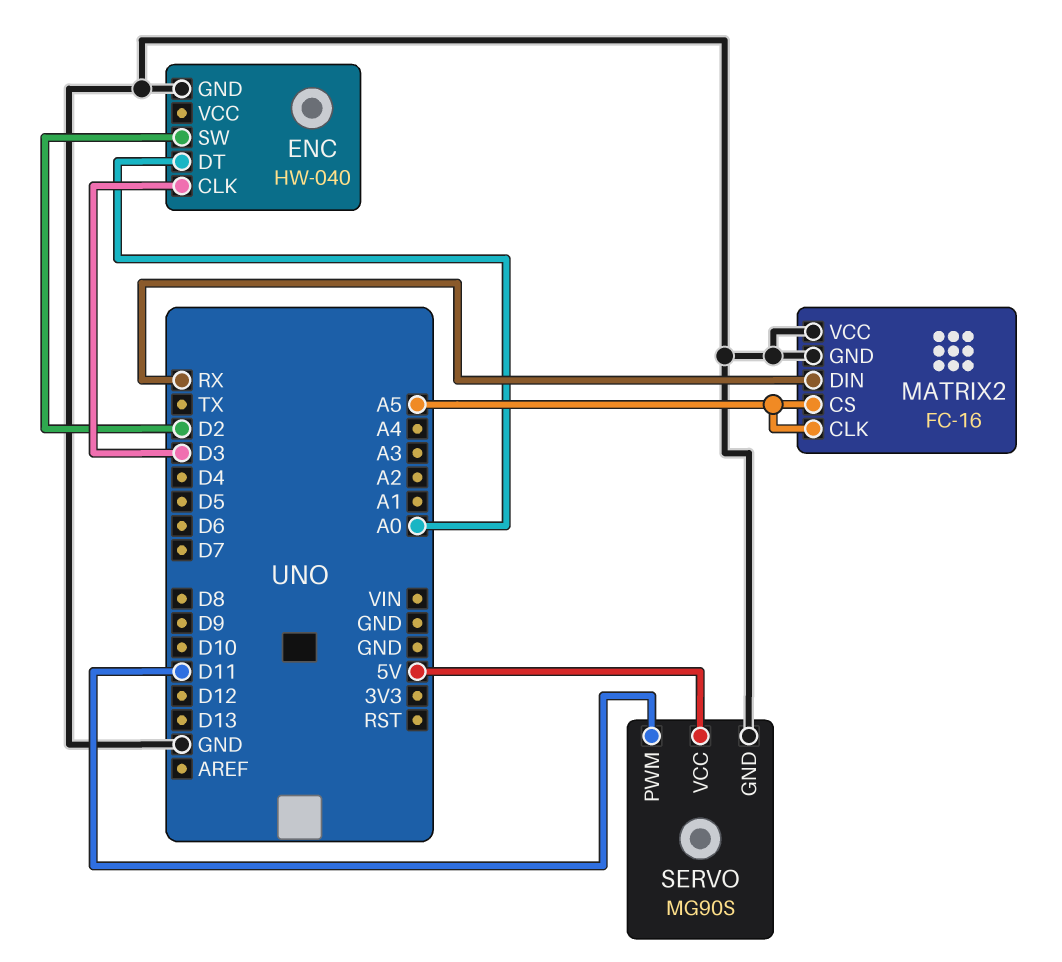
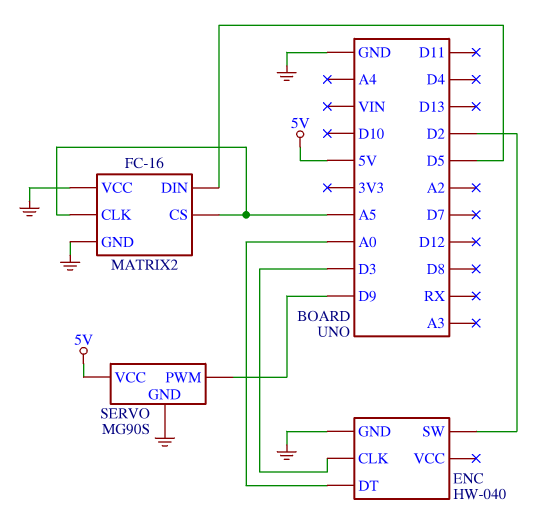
MATRIX2 pin DIN: RX -> D5
SERVO pin PWM: D11 -> D9

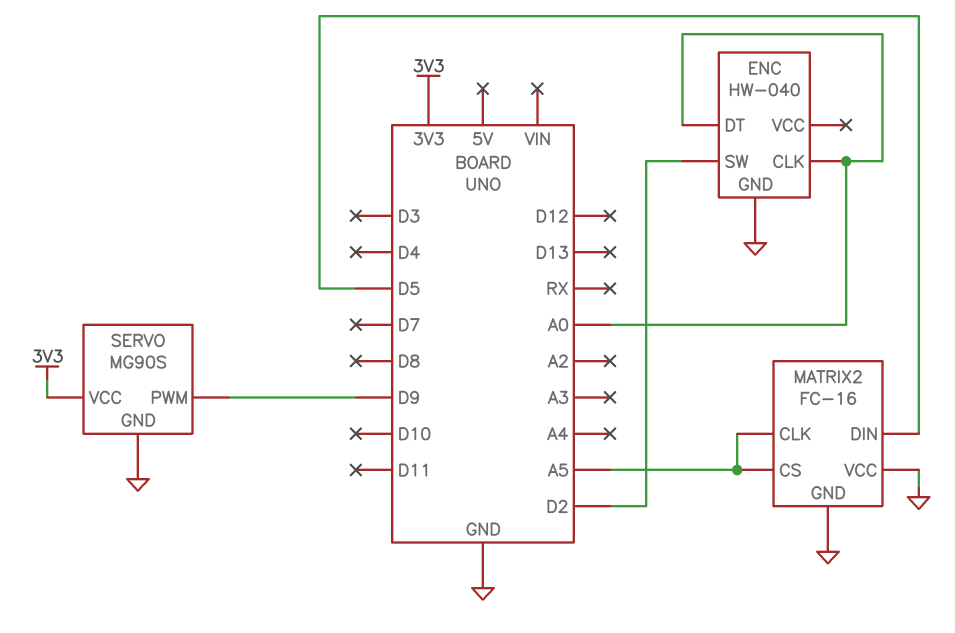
ENC pin CLK: D3 -> A0
SERVO pin VCC: 5V -> 3V3

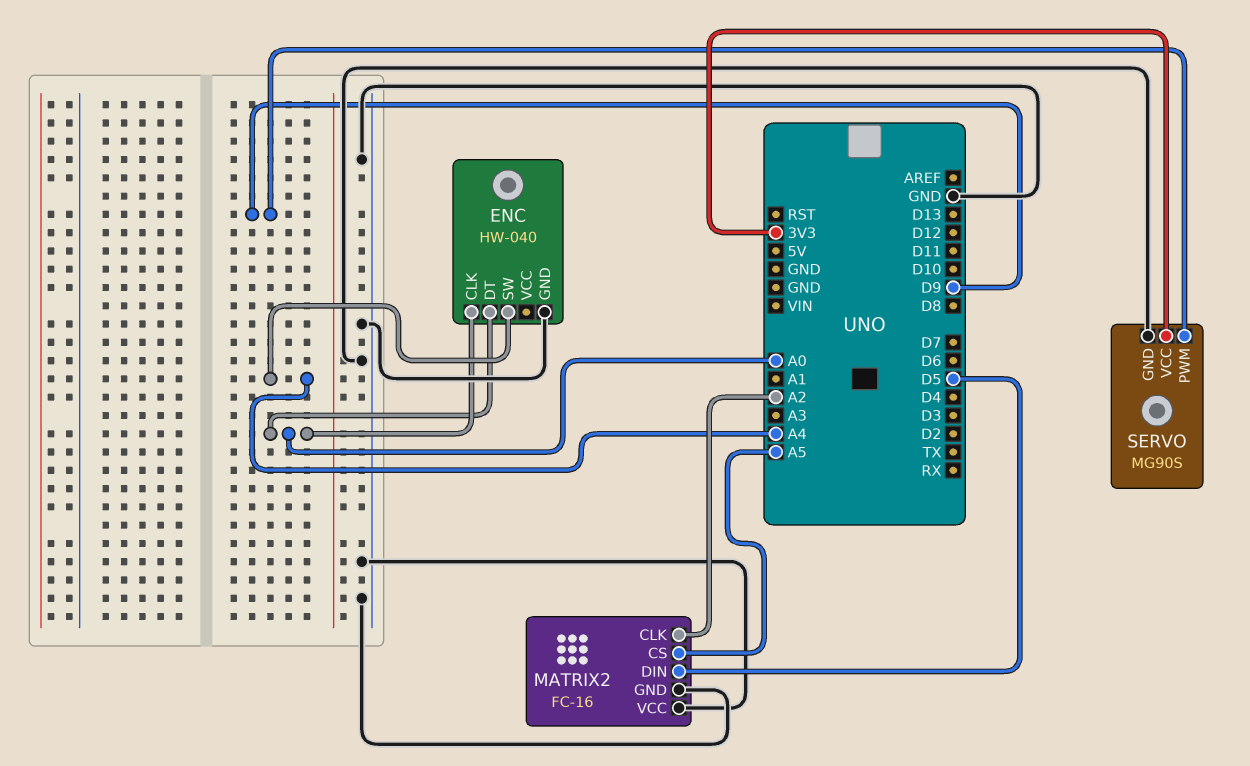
ENC pin SW: D2 -> A4
MATRIX2 pin CLK: A5 -> A2

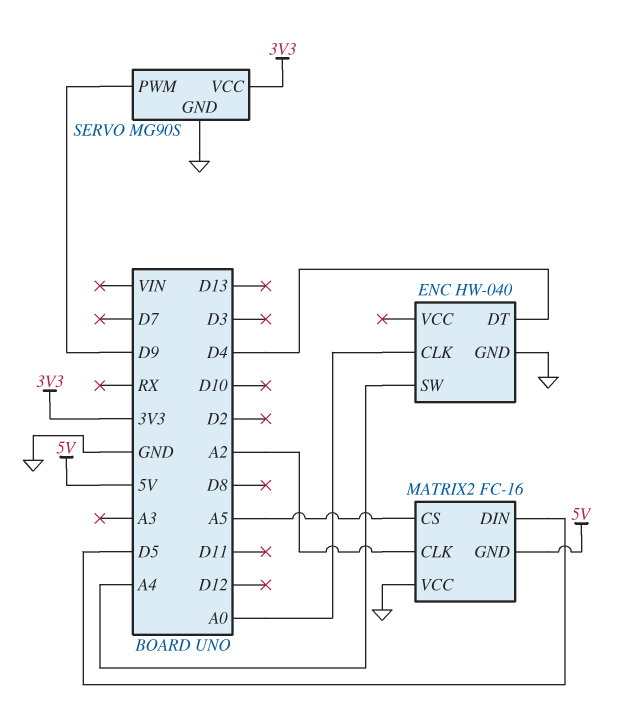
ENC pin DT: A0 -> D4
MATRIX2 pin GND: GND -> 5V

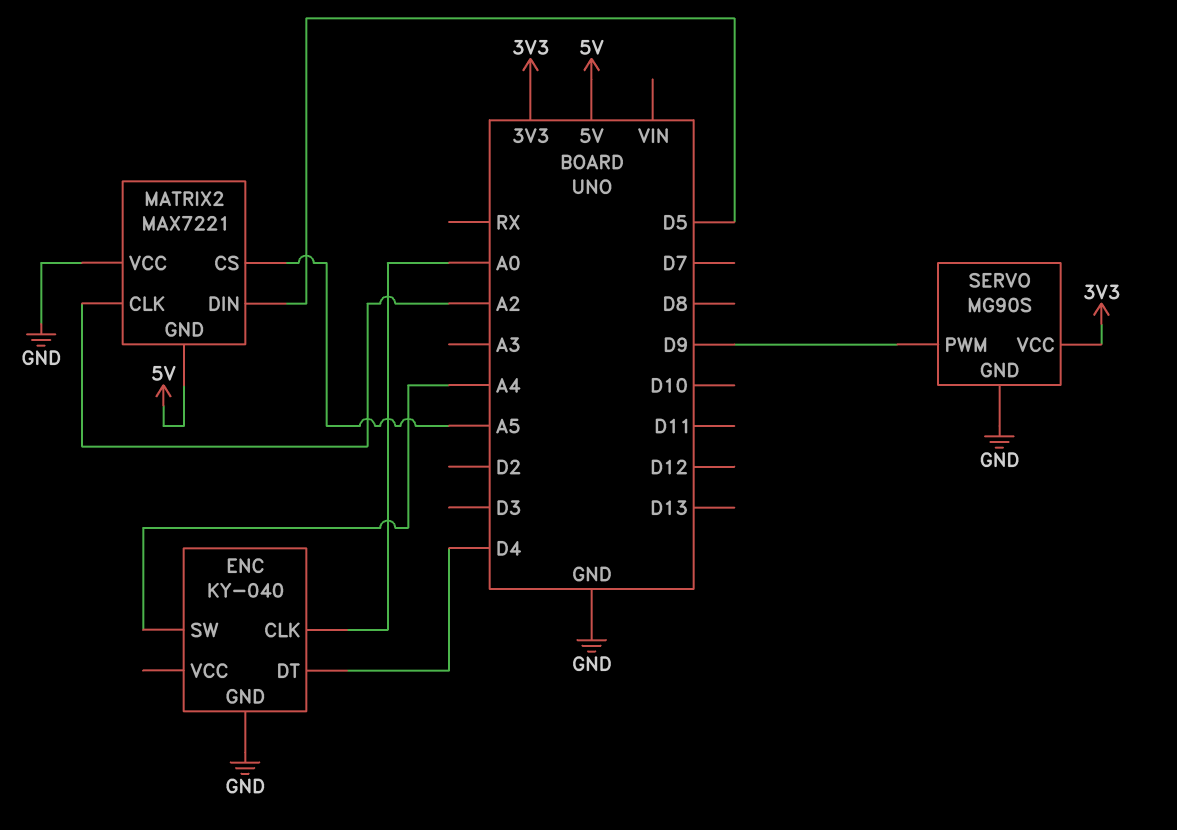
ENC: HW-040 -> KY-040
MATRIX2: FC-16 -> MAX7221

